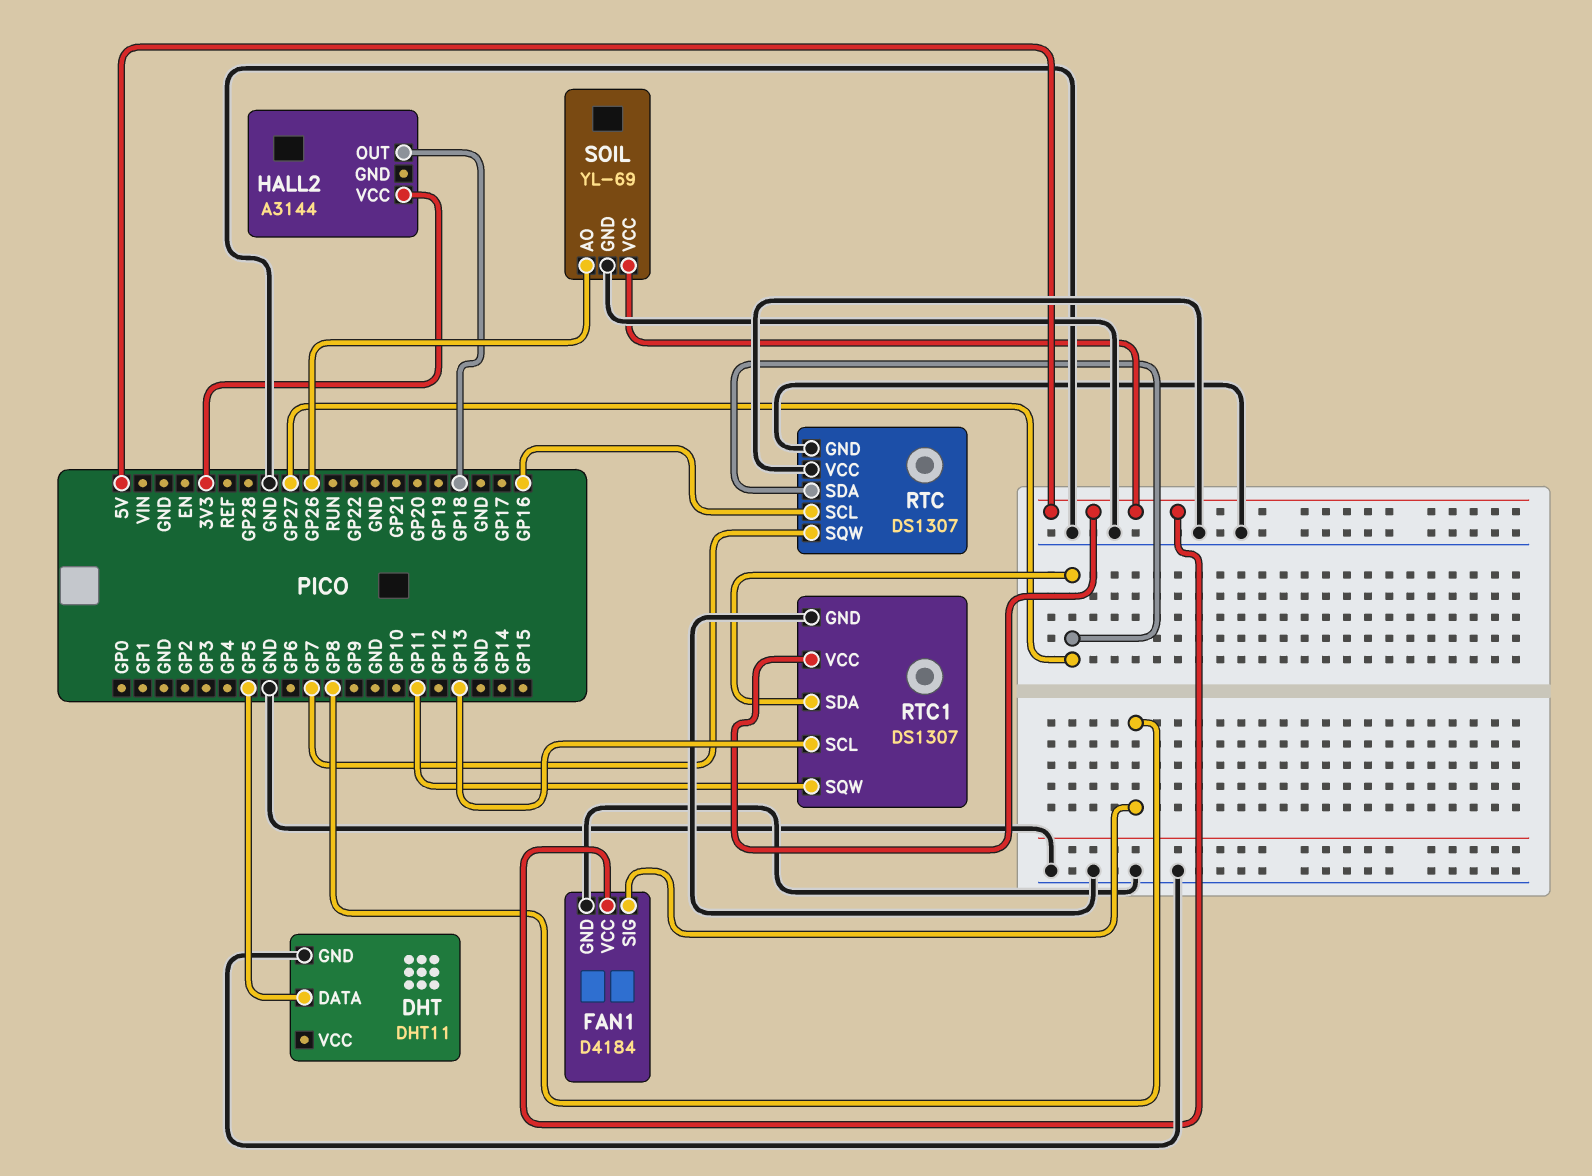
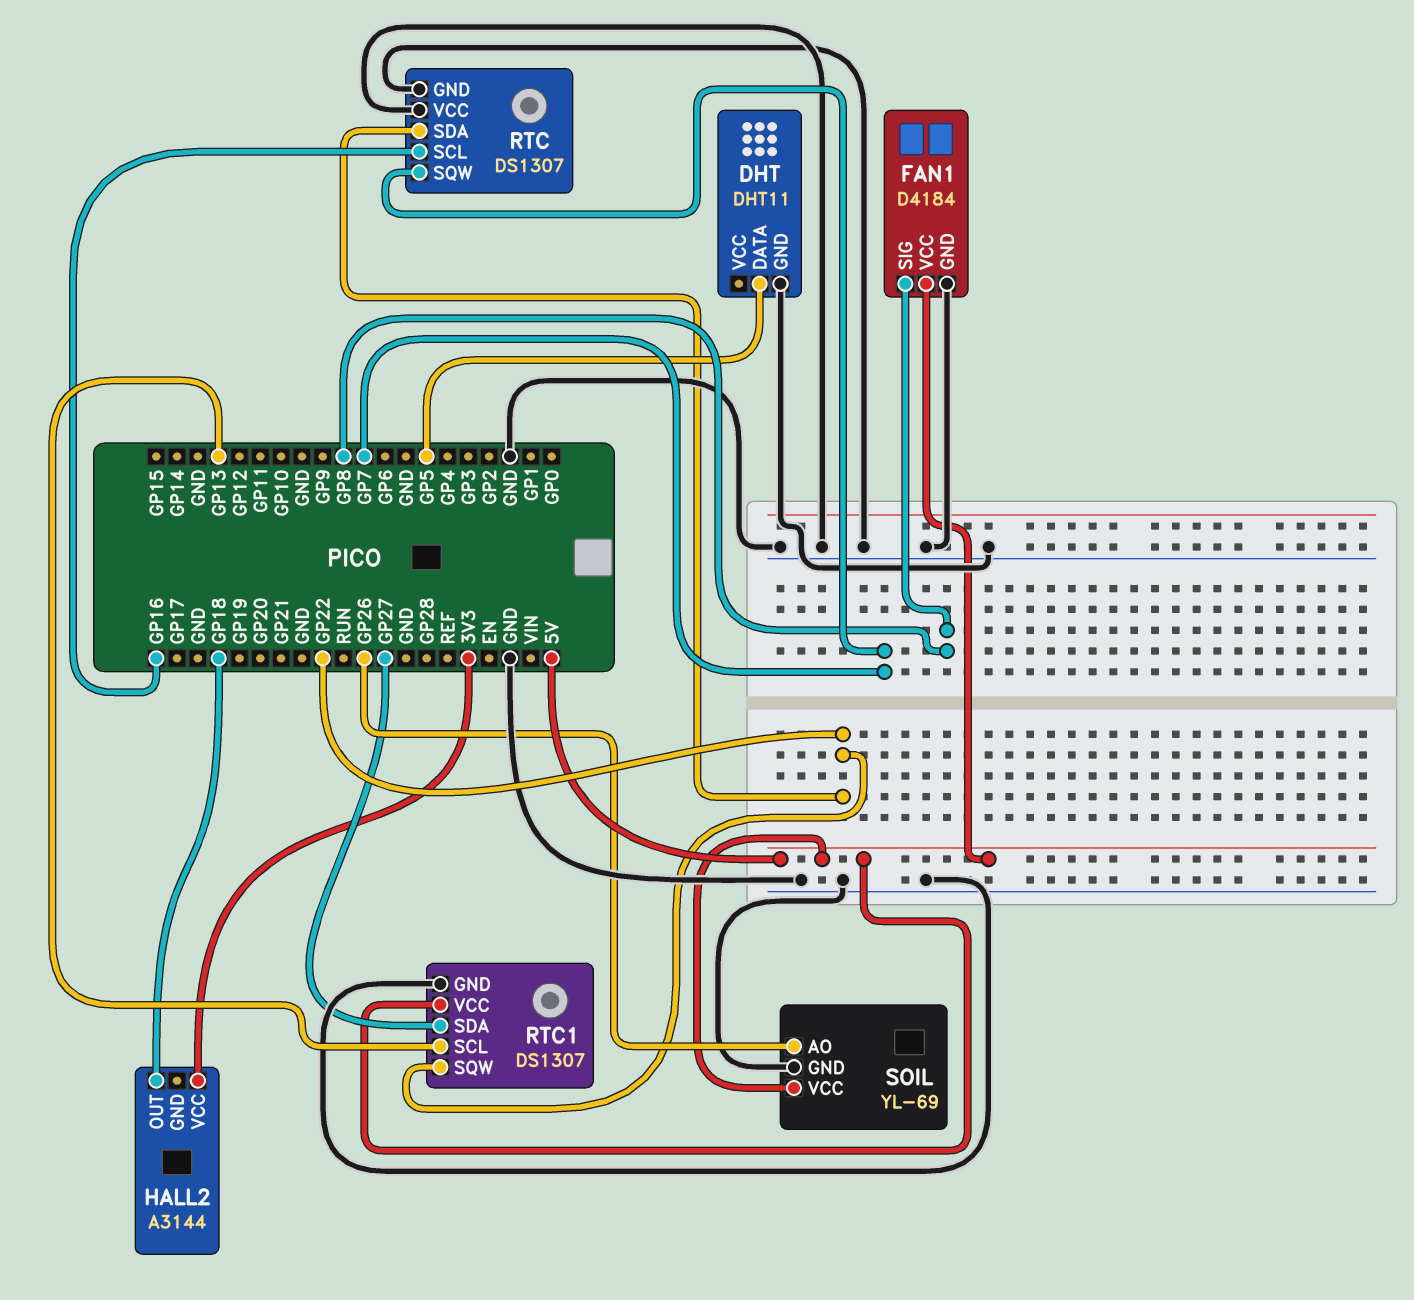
RTC pin SDA: GP27 -> GP22
RTC1 pin SQW: GP11 -> GP22

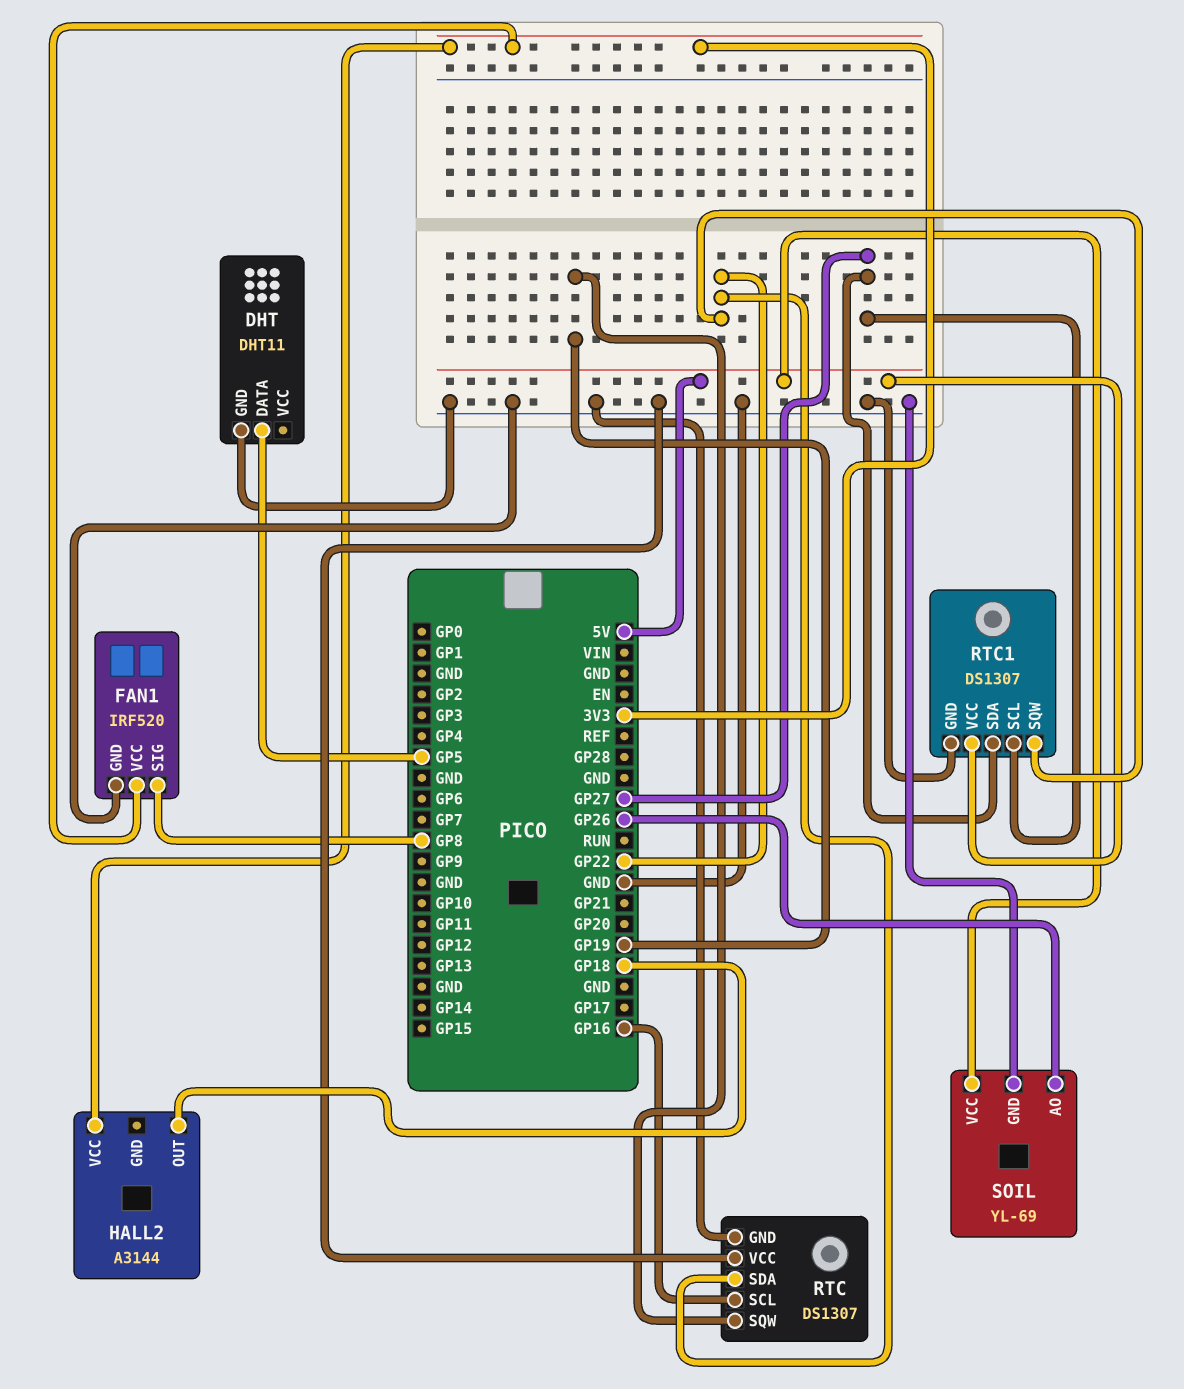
FAN1: D4184 -> IRF520
FAN1 pin VCC: 5V -> 3V3
RTC pin SQW: GP7 -> GP19
RTC1 pin SCL: GP13 -> GP27

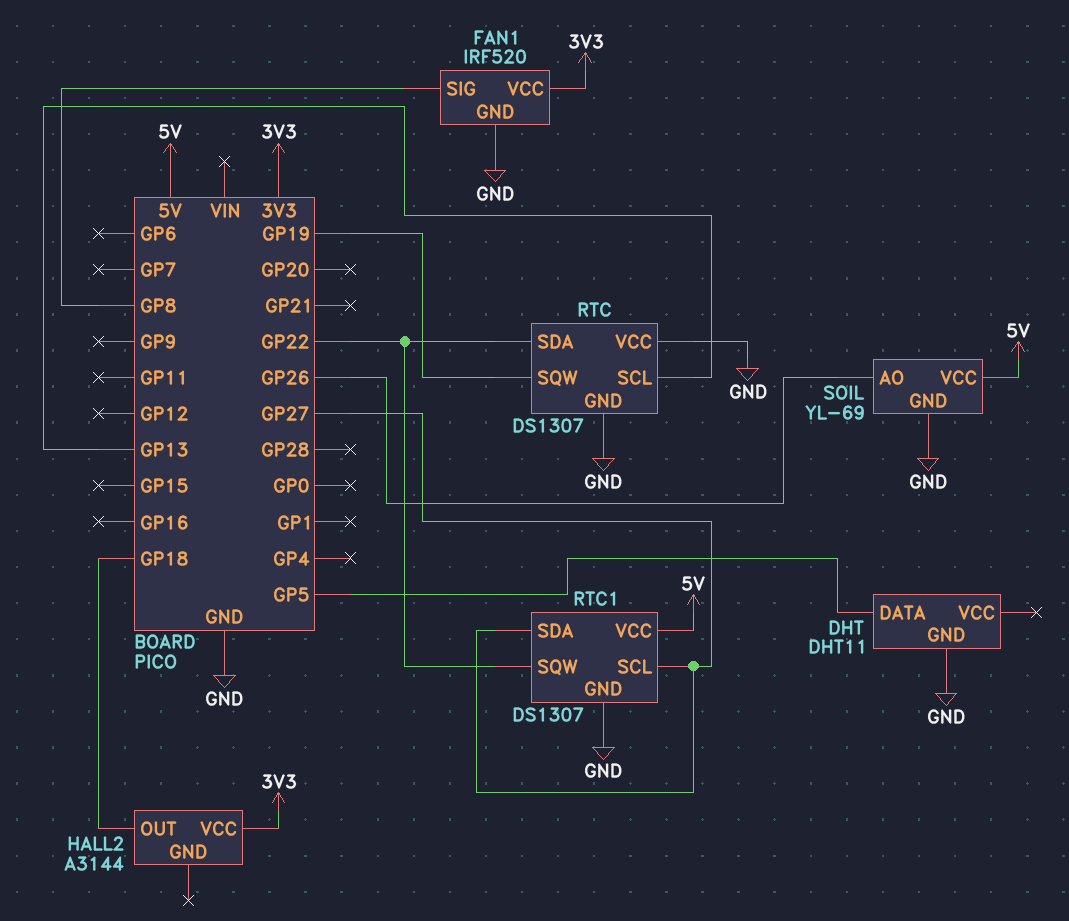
RTC pin SCL: GP16 -> GP13

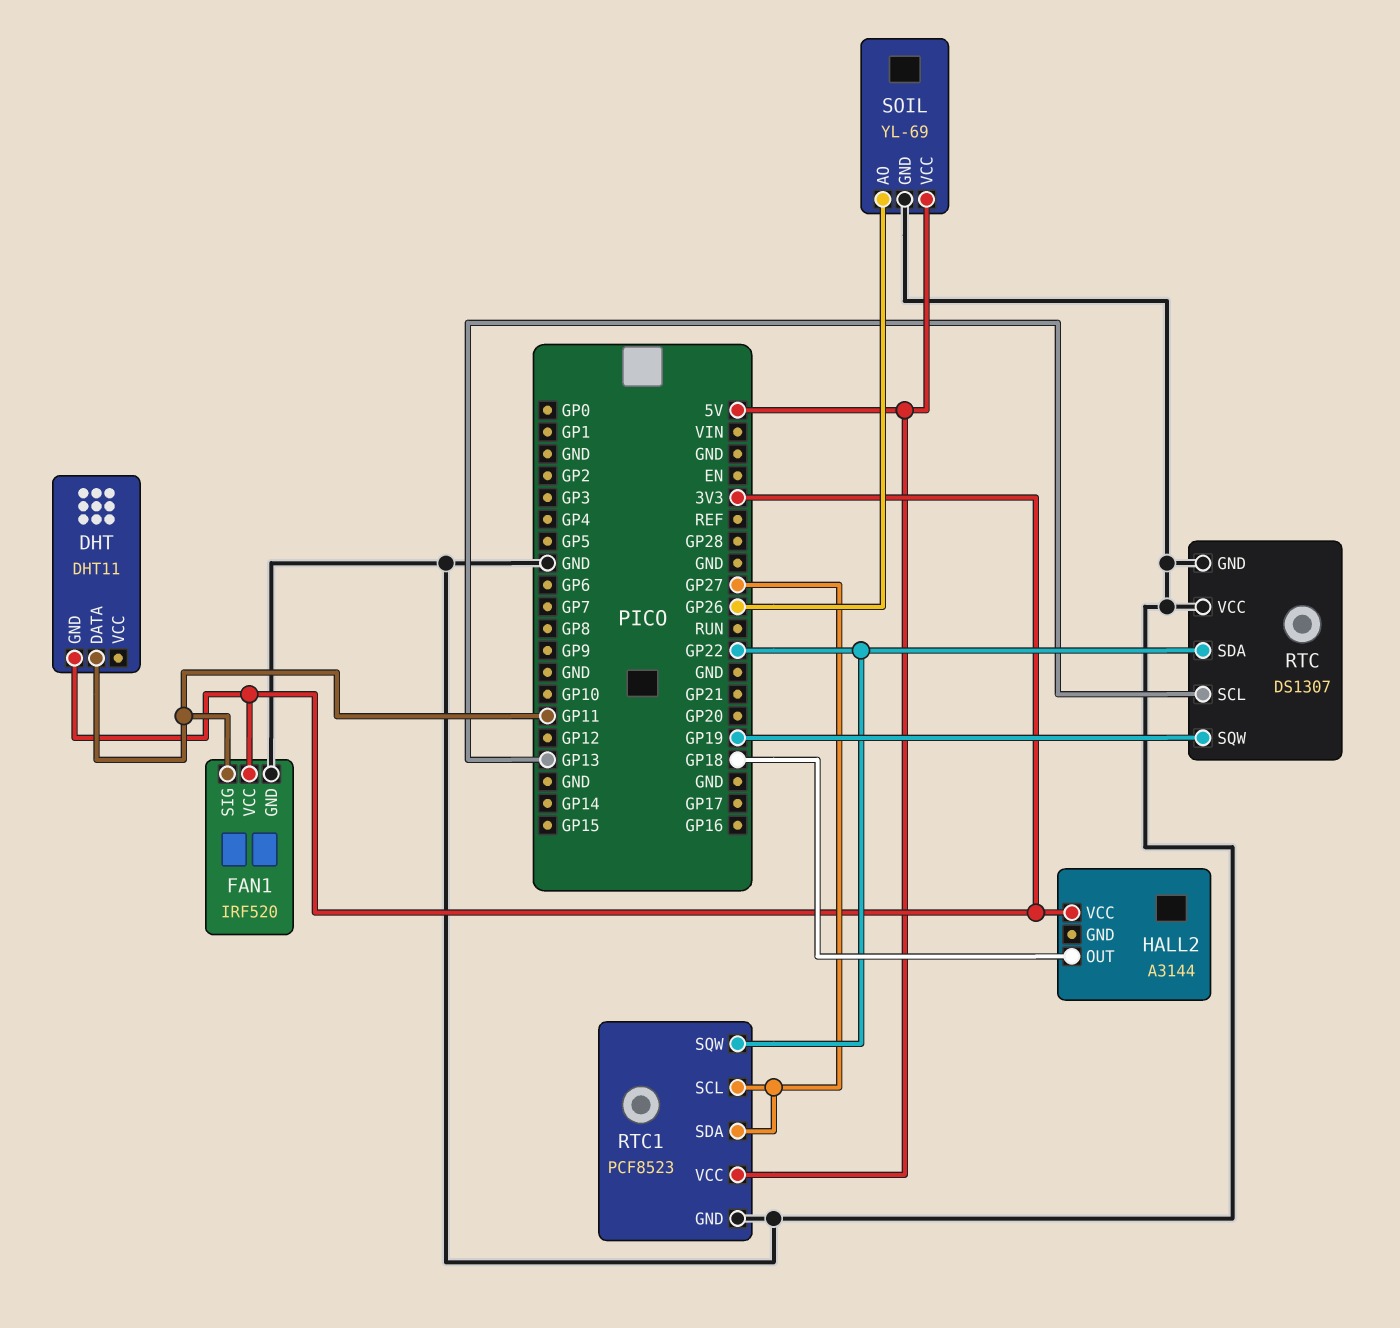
DHT pin DATA: GP5 -> GP11
DHT pin GND: GND -> 3V3
FAN1 pin SIG: GP8 -> GP11
RTC1: DS1307 -> PCF8523

